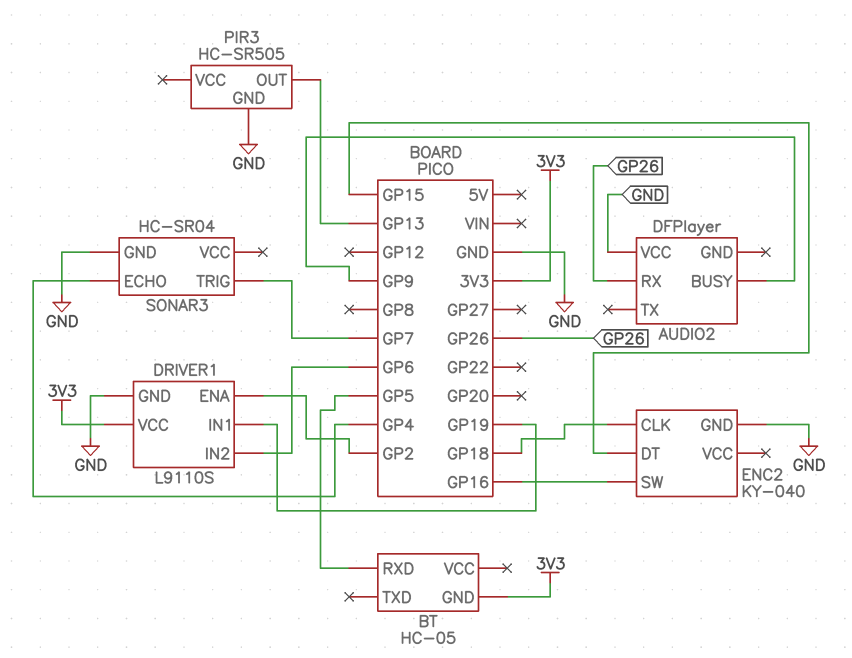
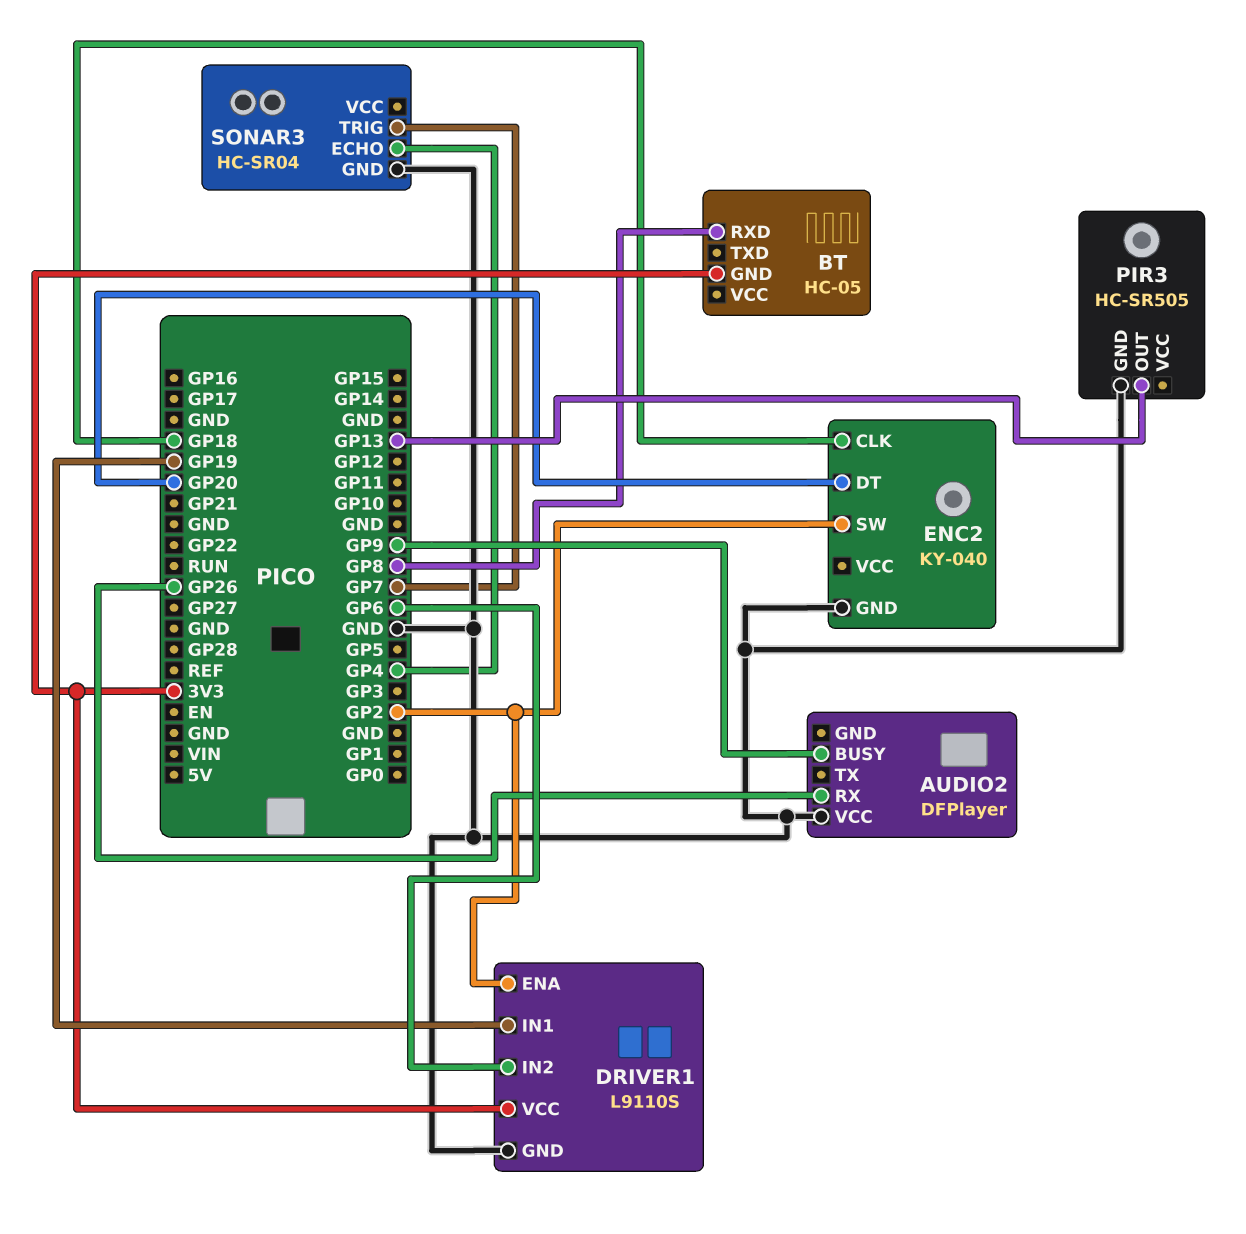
BT pin RXD: GP5 -> GP8
ENC2 pin DT: GP15 -> GP20
ENC2 pin SW: GP16 -> GP2

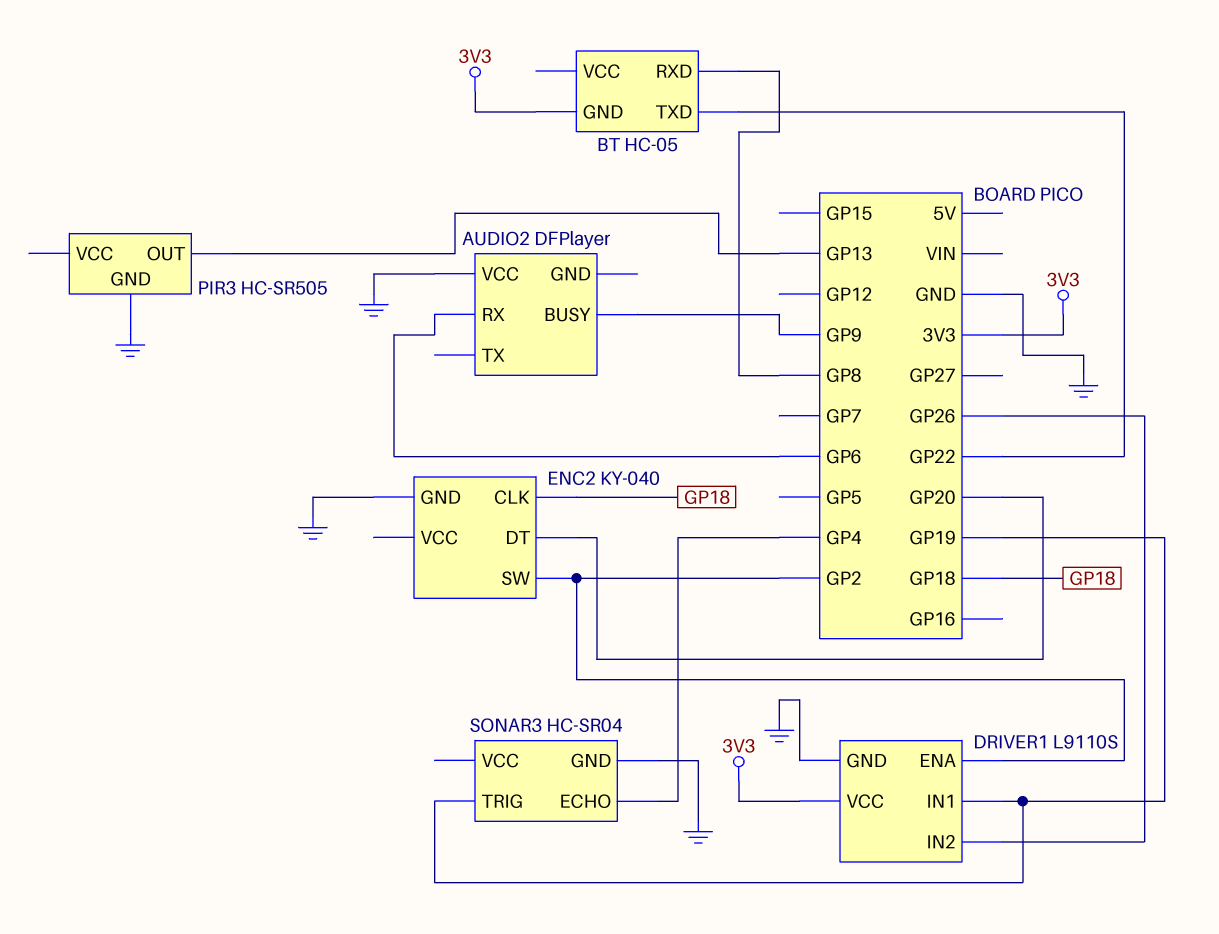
AUDIO2 pin RX: GP26 -> GP6
BT pin TXD: none -> GP22
DRIVER1 pin IN2: GP6 -> GP26
SONAR3 pin TRIG: GP7 -> GP19

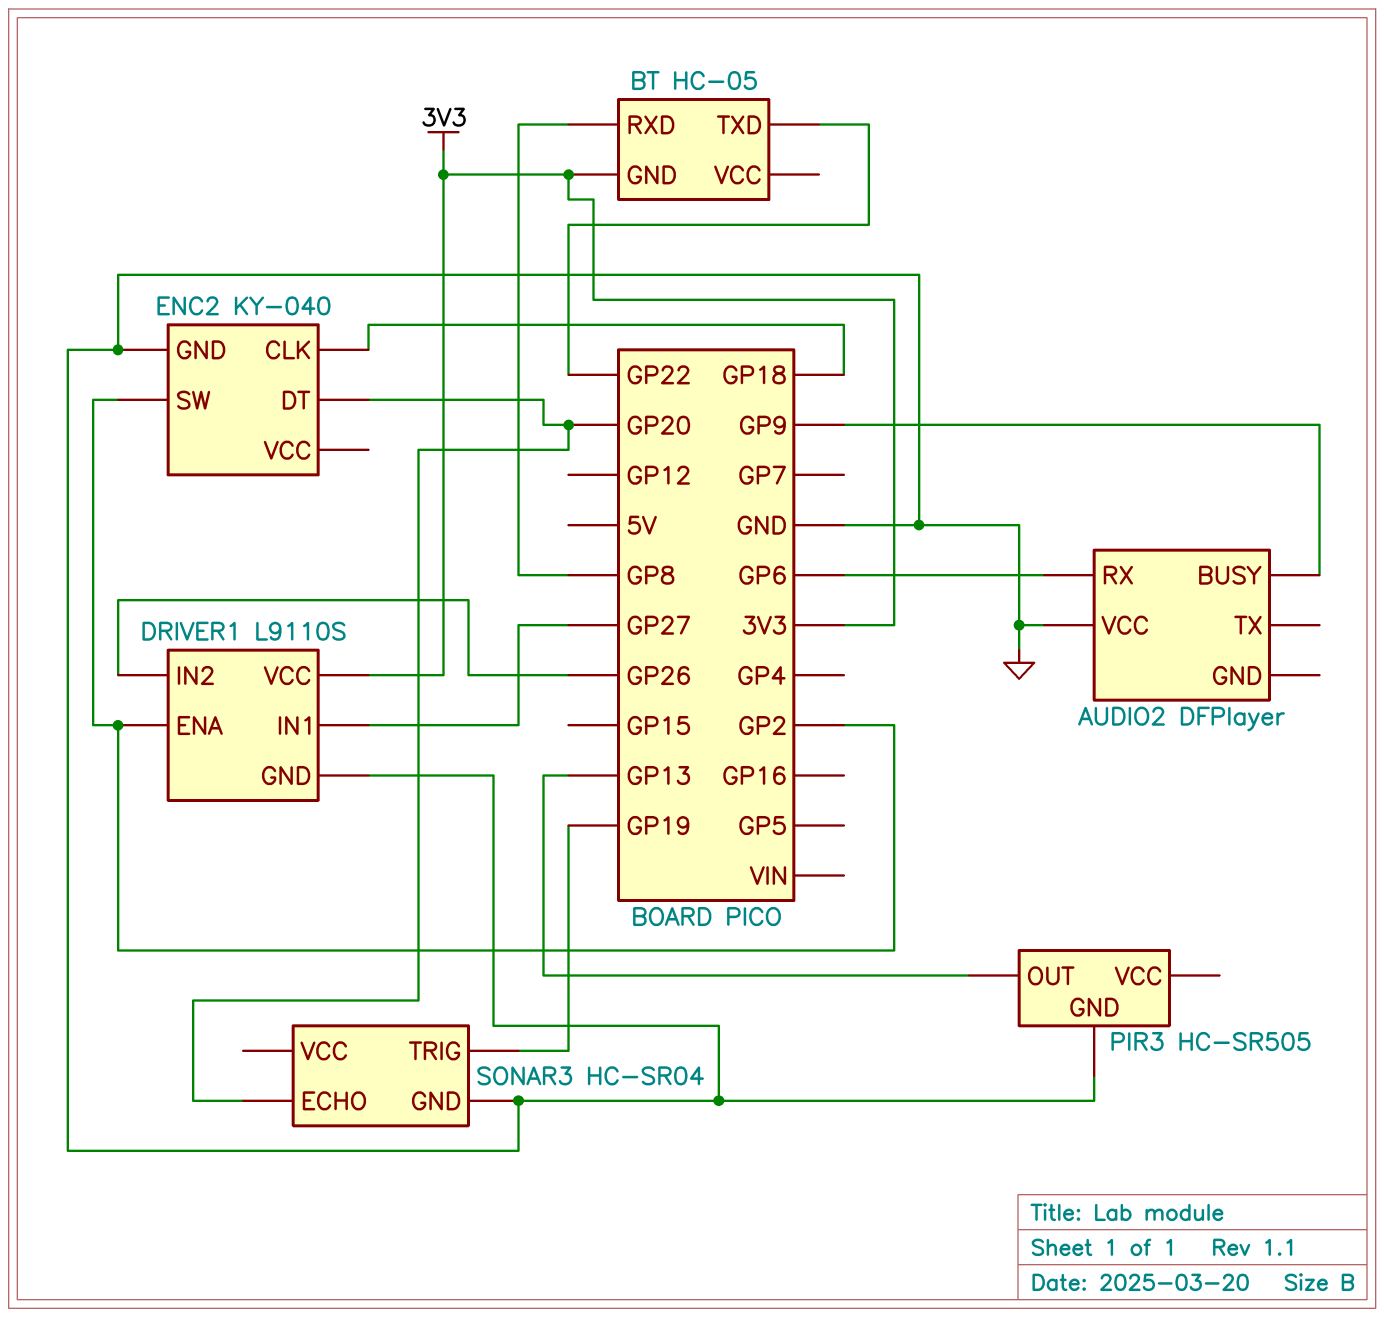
DRIVER1 pin IN1: GP19 -> GP27
SONAR3 pin ECHO: GP4 -> GP20

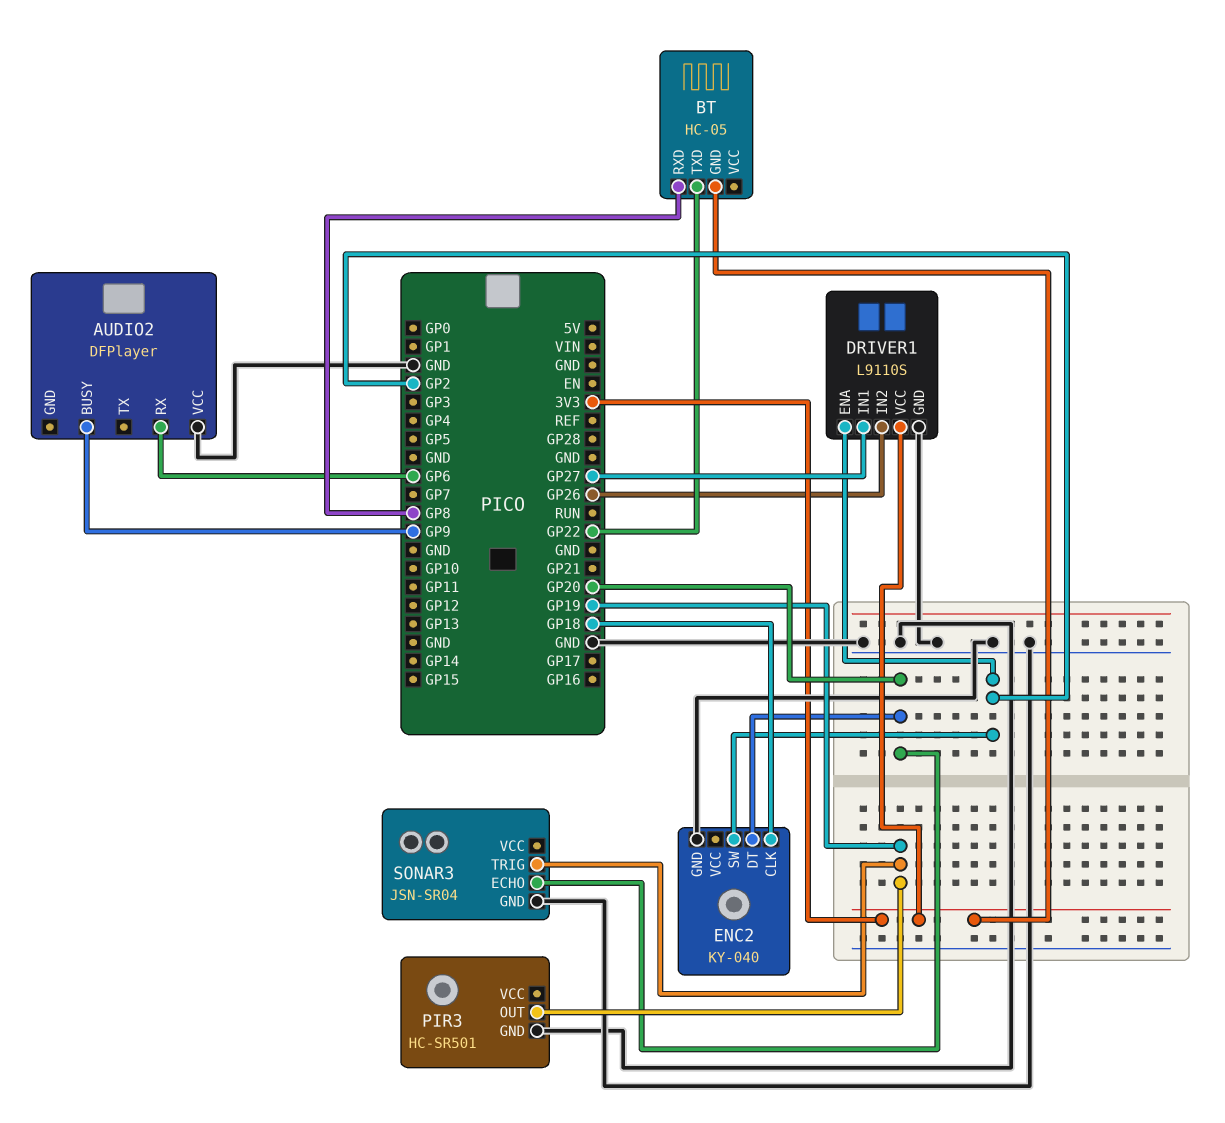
PIR3: HC-SR505 -> HC-SR501
PIR3 pin OUT: GP13 -> GP19
SONAR3: HC-SR04 -> JSN-SR04

